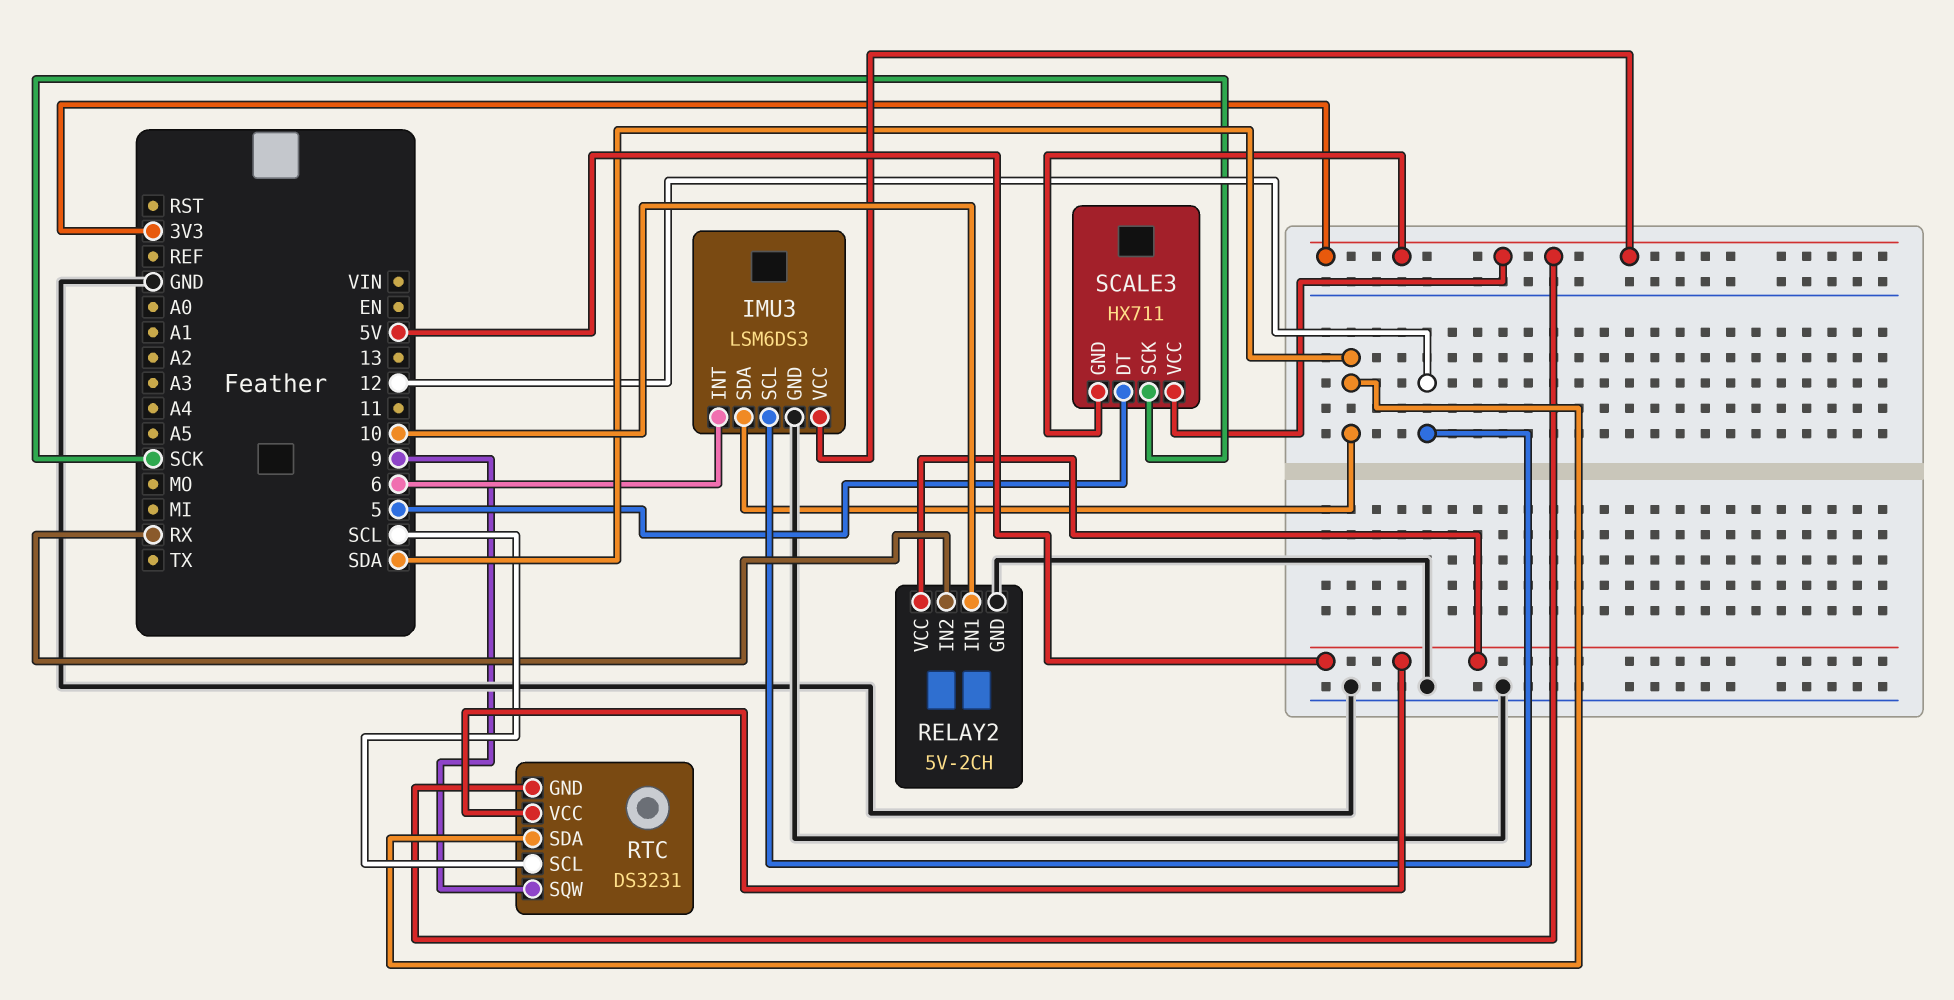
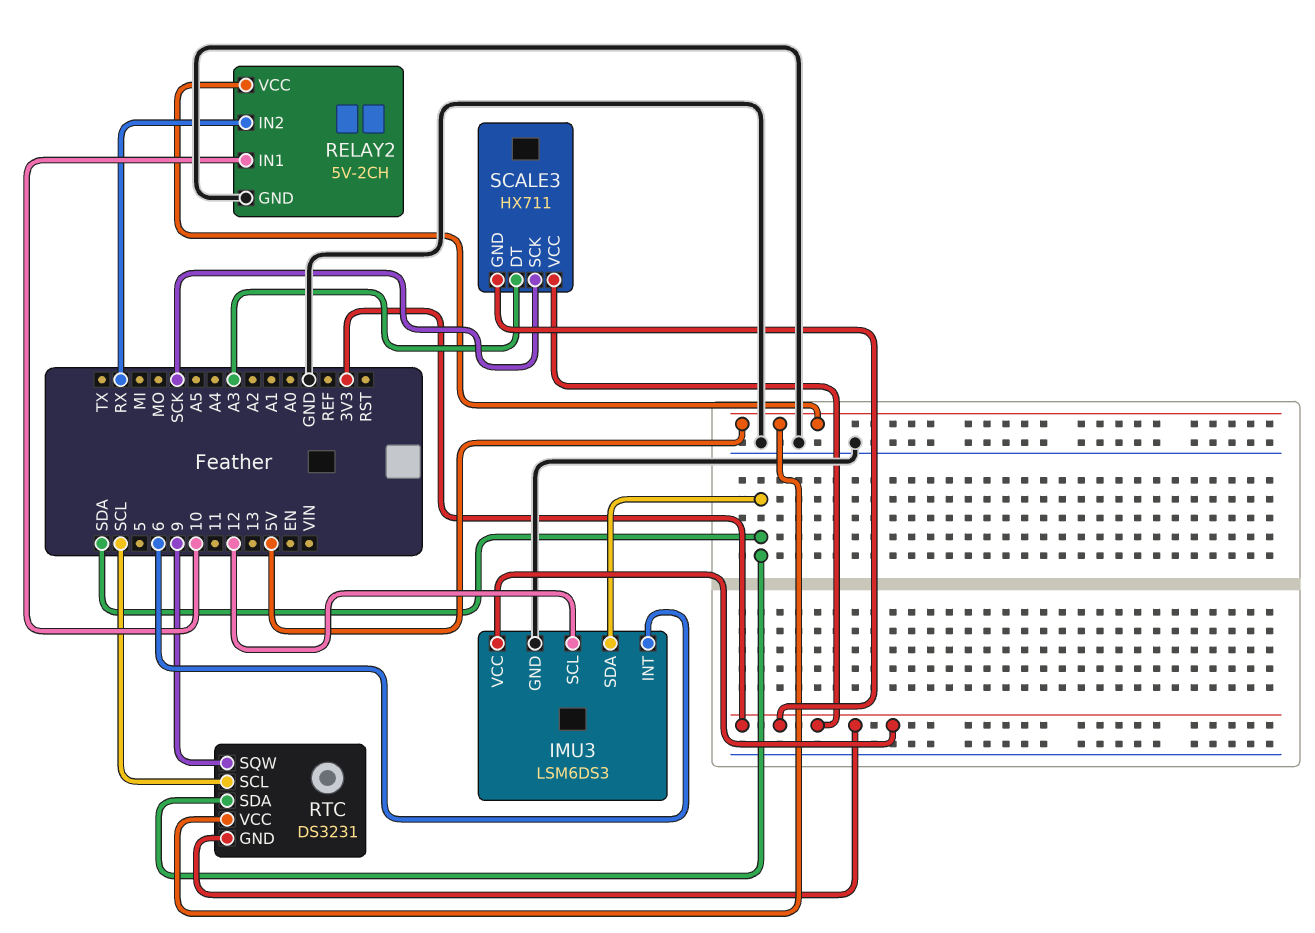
SCALE3 pin DT: 5 -> A3

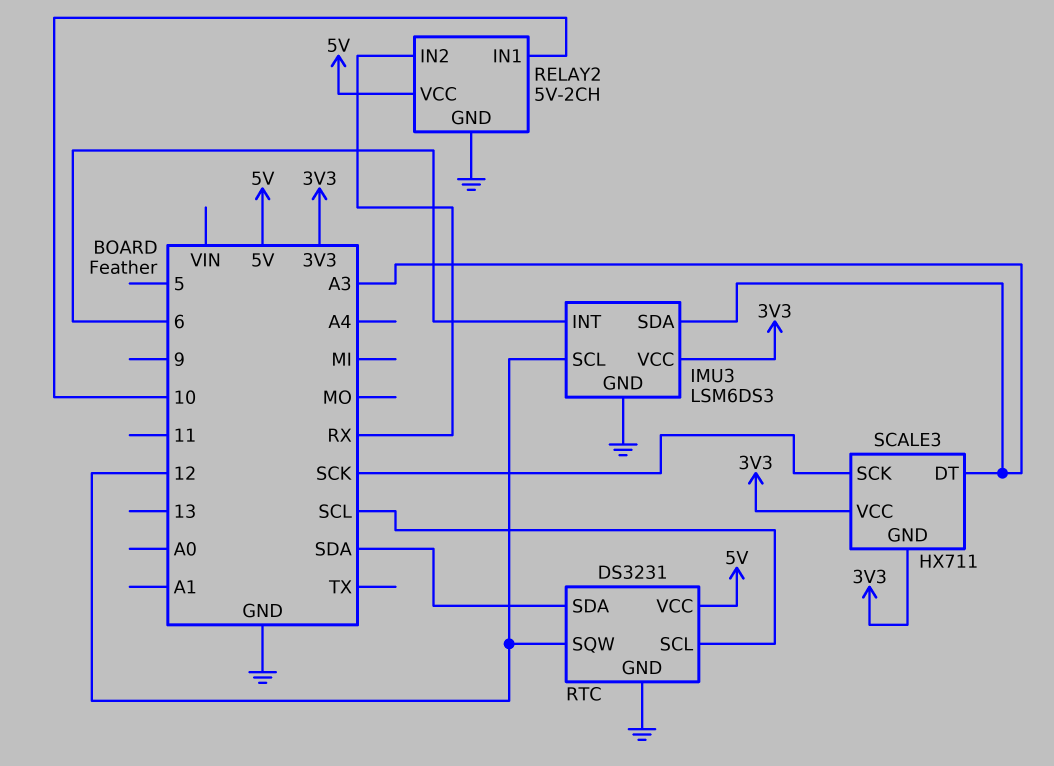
IMU3 pin SDA: SDA -> A3
RTC pin GND: 3V3 -> GND
RTC pin SQW: 9 -> 12

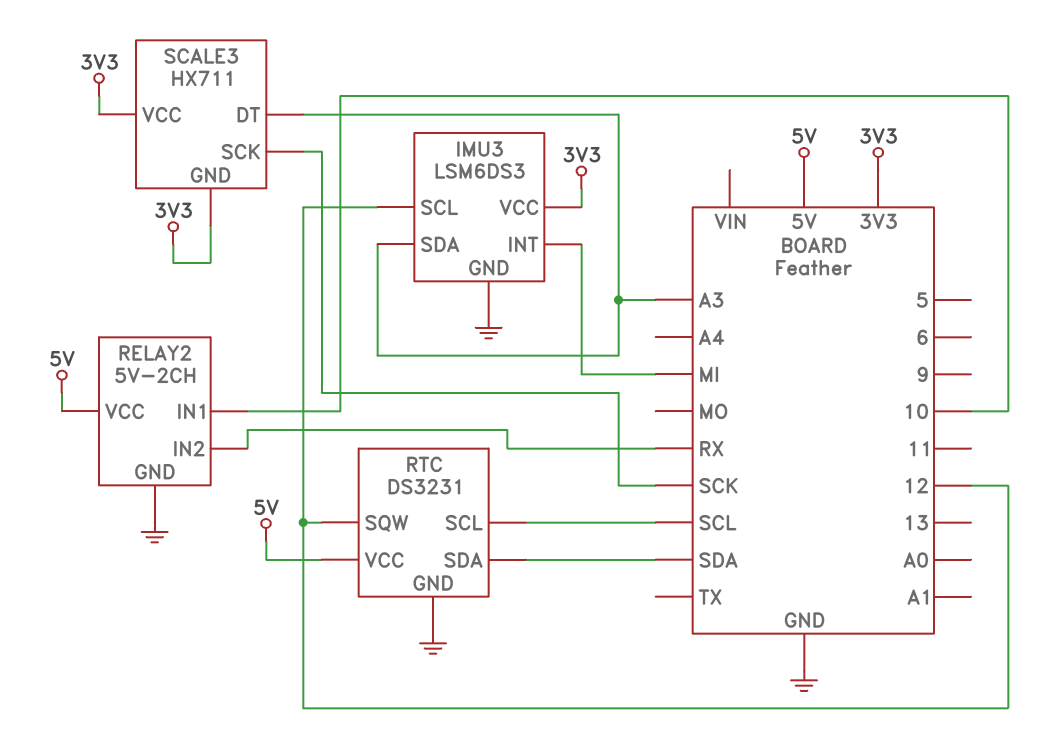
IMU3 pin INT: 6 -> MI

